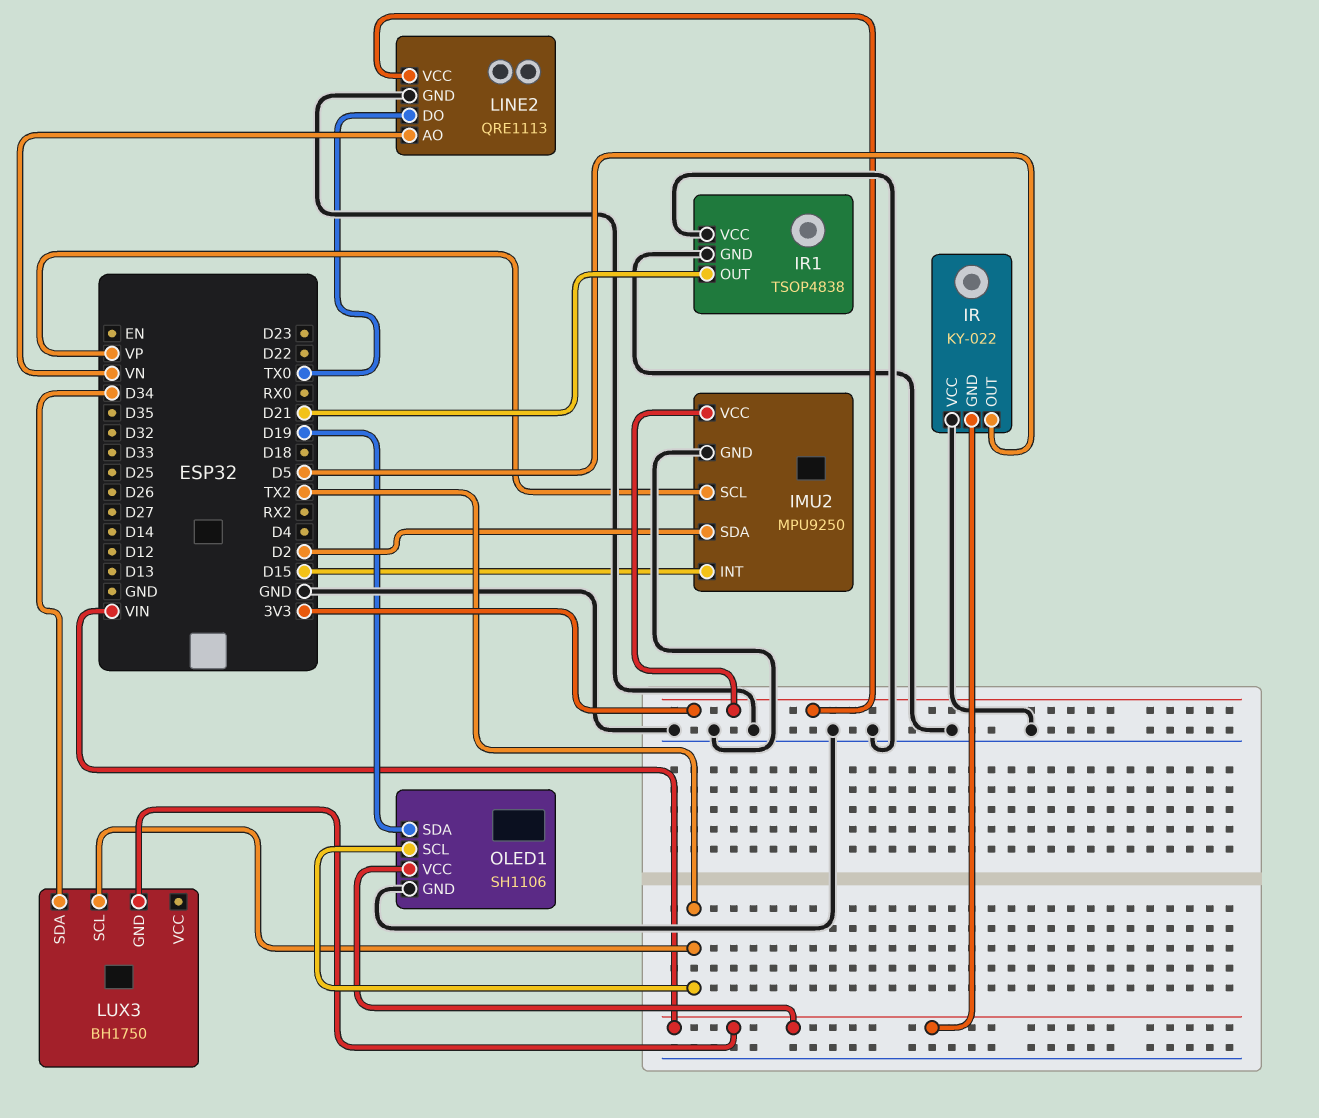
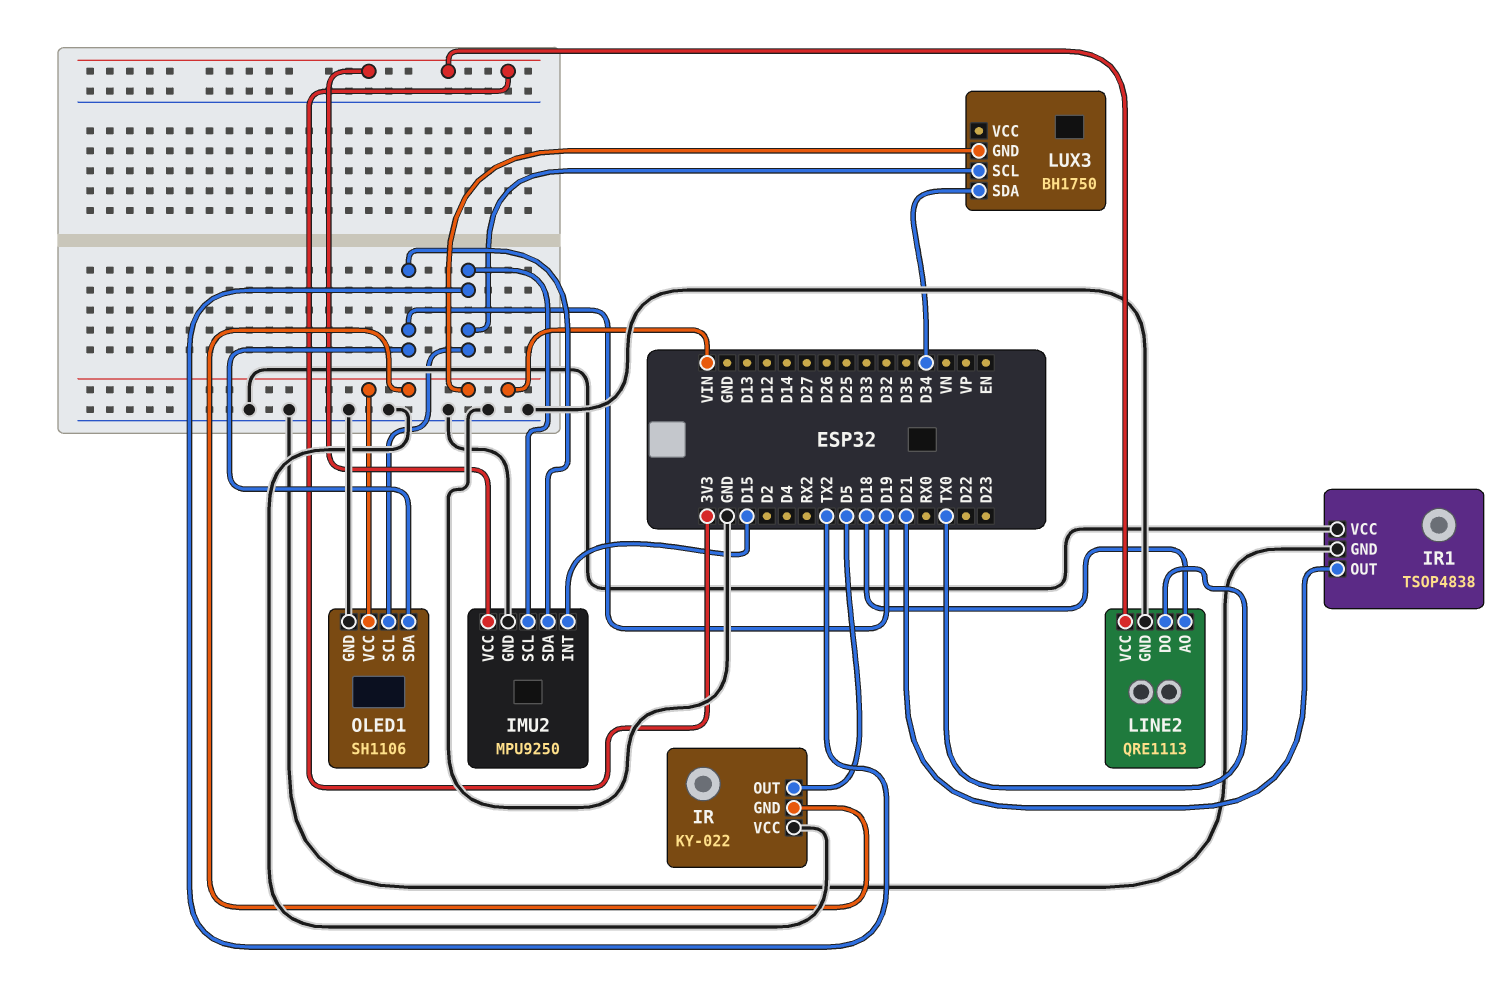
IMU2 pin SCL: VP -> TX2
IMU2 pin SDA: D2 -> D19
LINE2 pin AO: VN -> D18

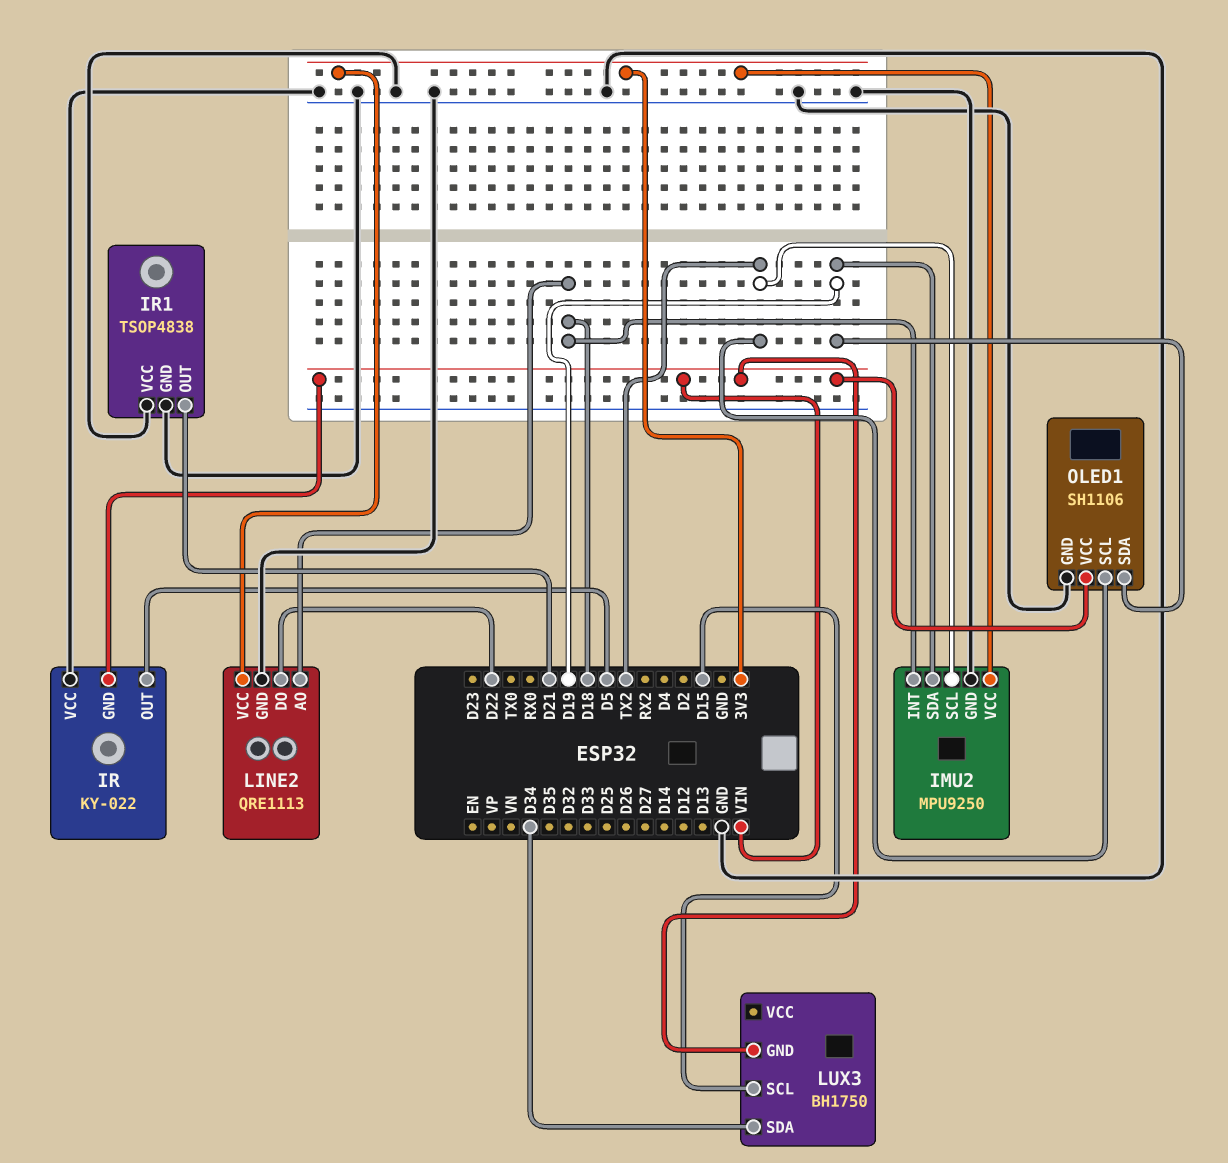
IMU2 pin INT: D15 -> D18
LINE2 pin DO: TX0 -> D22
LUX3 pin SCL: TX2 -> D15

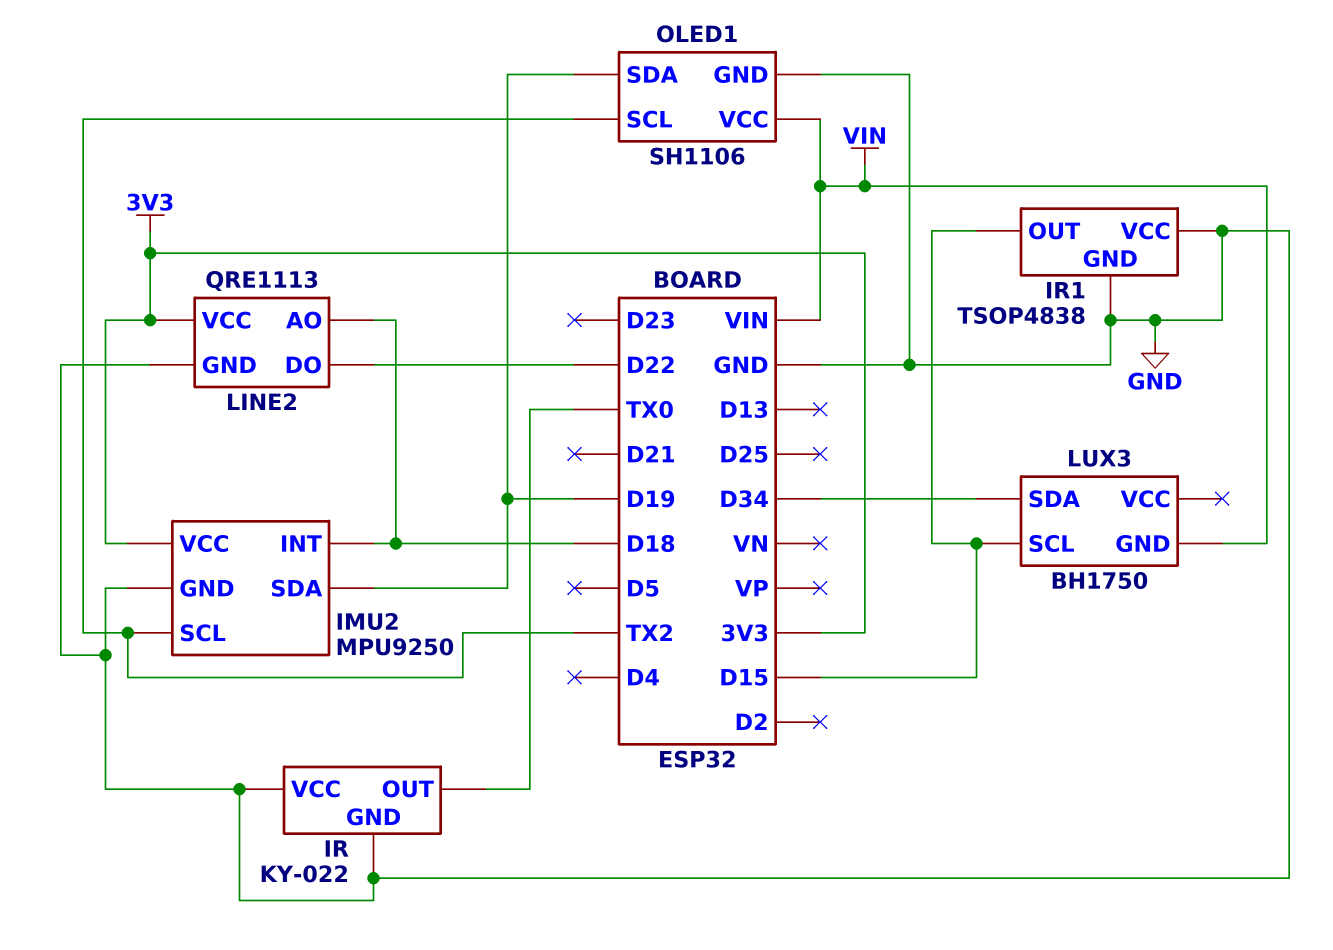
IR pin GND: VIN -> GND
IR pin OUT: D5 -> TX0
IR1 pin OUT: D21 -> D15

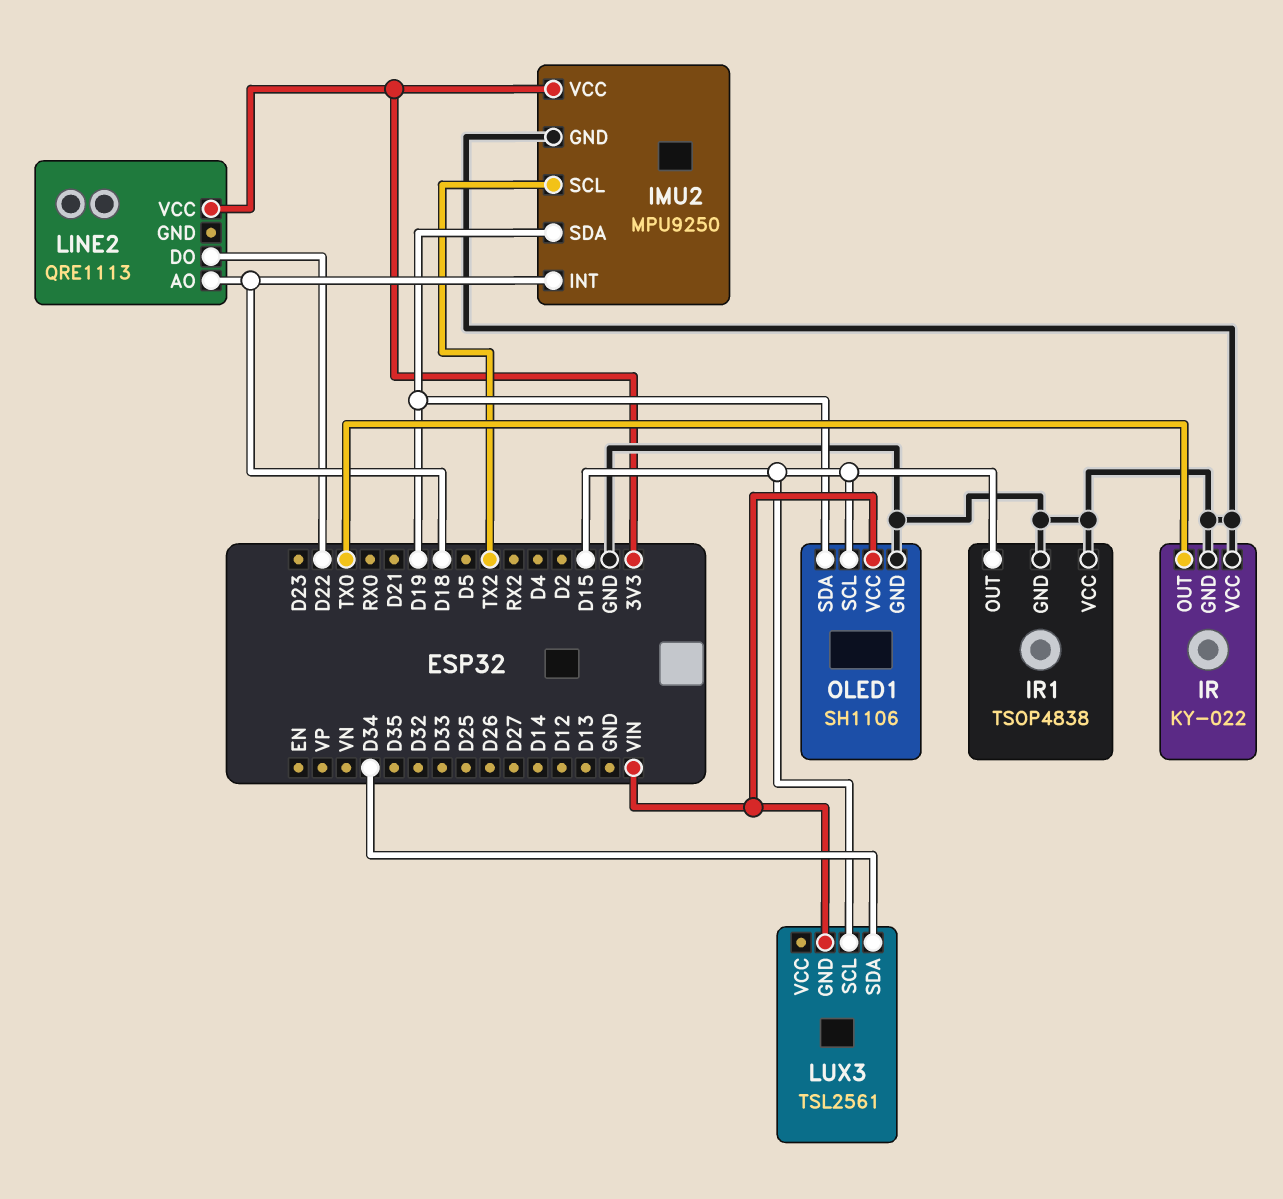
LINE2 pin GND: GND -> none
LUX3: BH1750 -> TSL2561
OLED1 pin SCL: TX2 -> D15

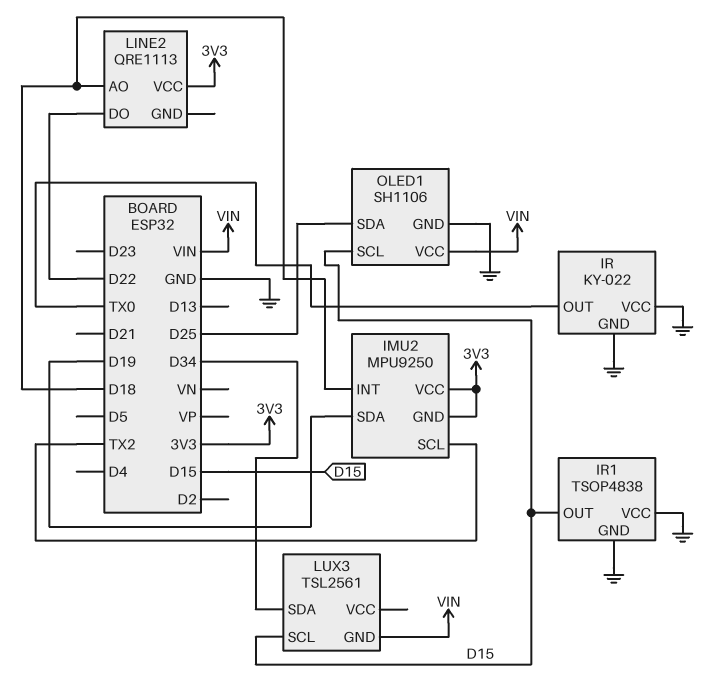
IMU2 pin GND: GND -> 3V3
OLED1 pin SDA: D19 -> D25

